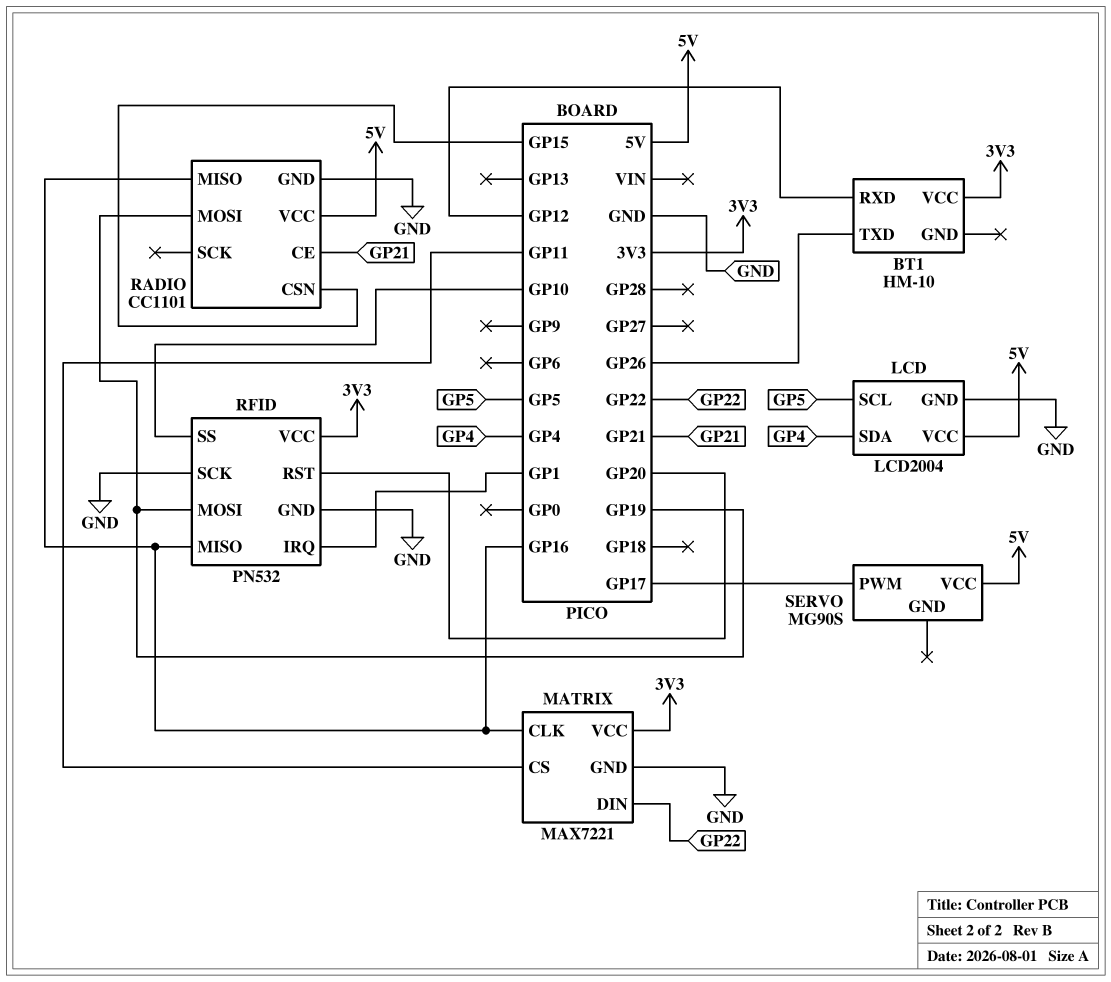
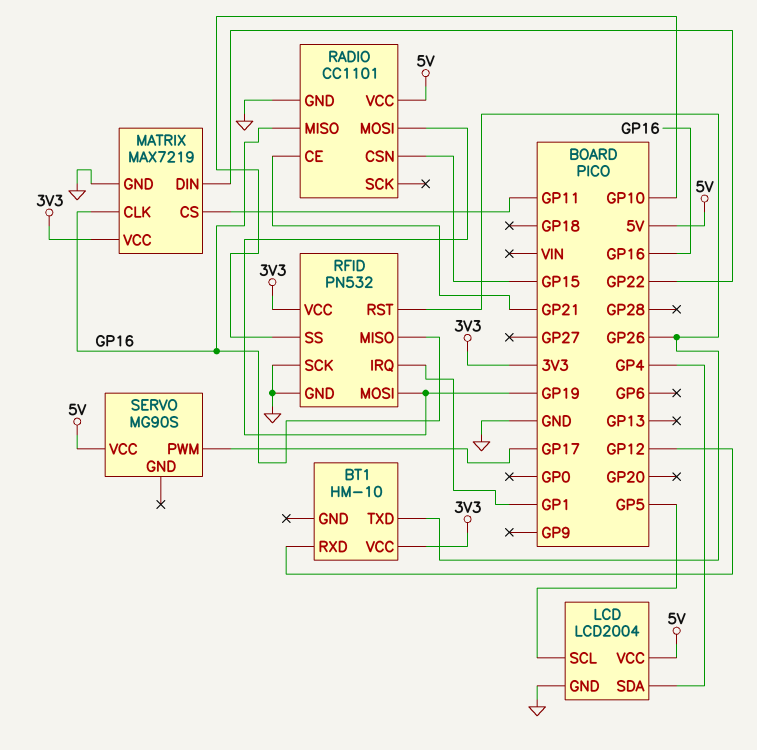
MATRIX: MAX7221 -> MAX7219
RFID pin RST: GP20 -> GP26

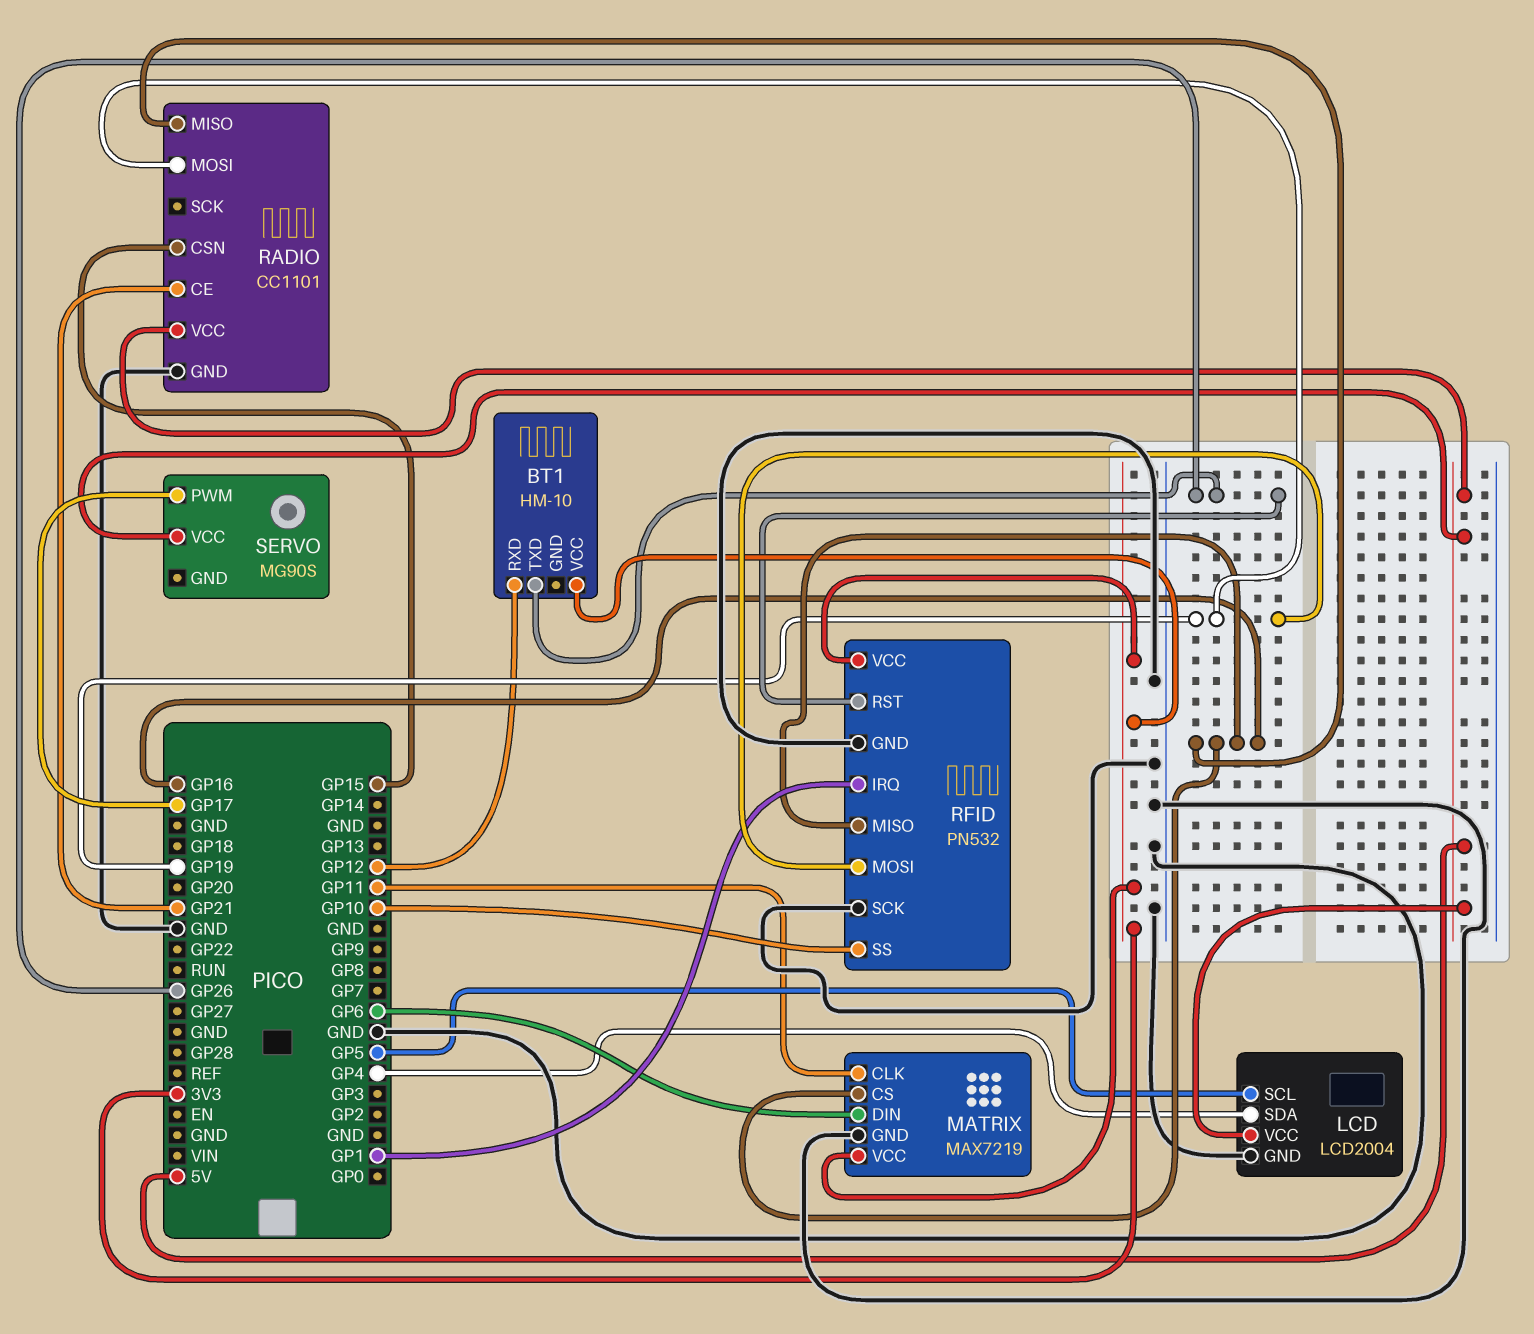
MATRIX pin CLK: GP16 -> GP11
MATRIX pin CS: GP11 -> GP16
MATRIX pin DIN: GP22 -> GP6

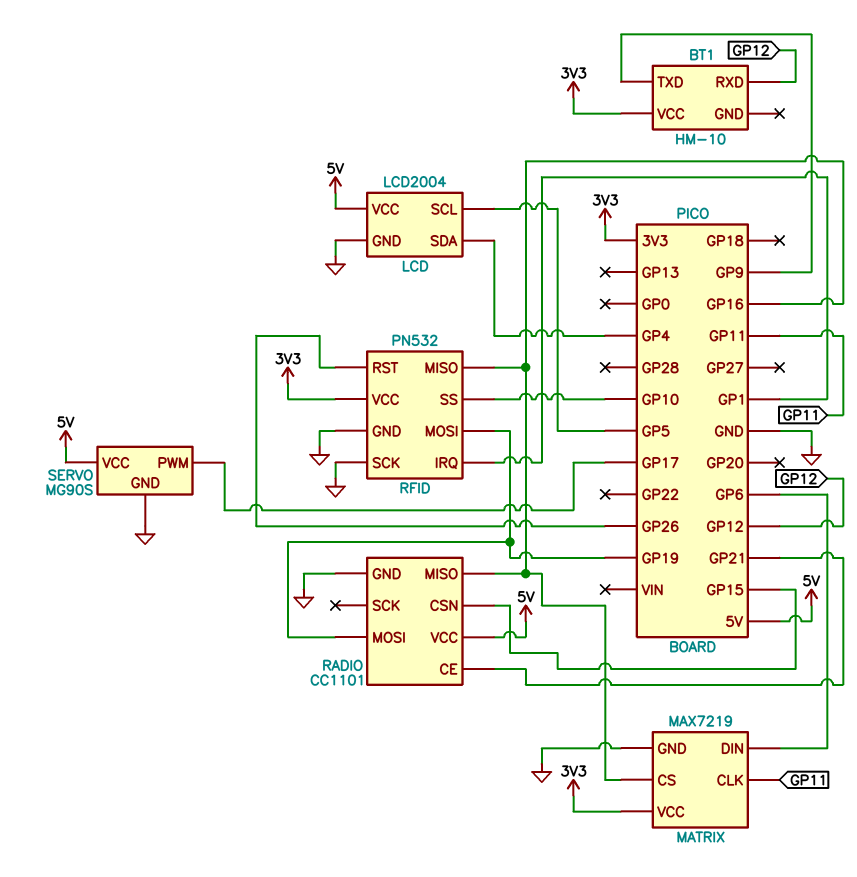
BT1 pin TXD: GP26 -> GP9
SERVO pin GND: none -> GND

